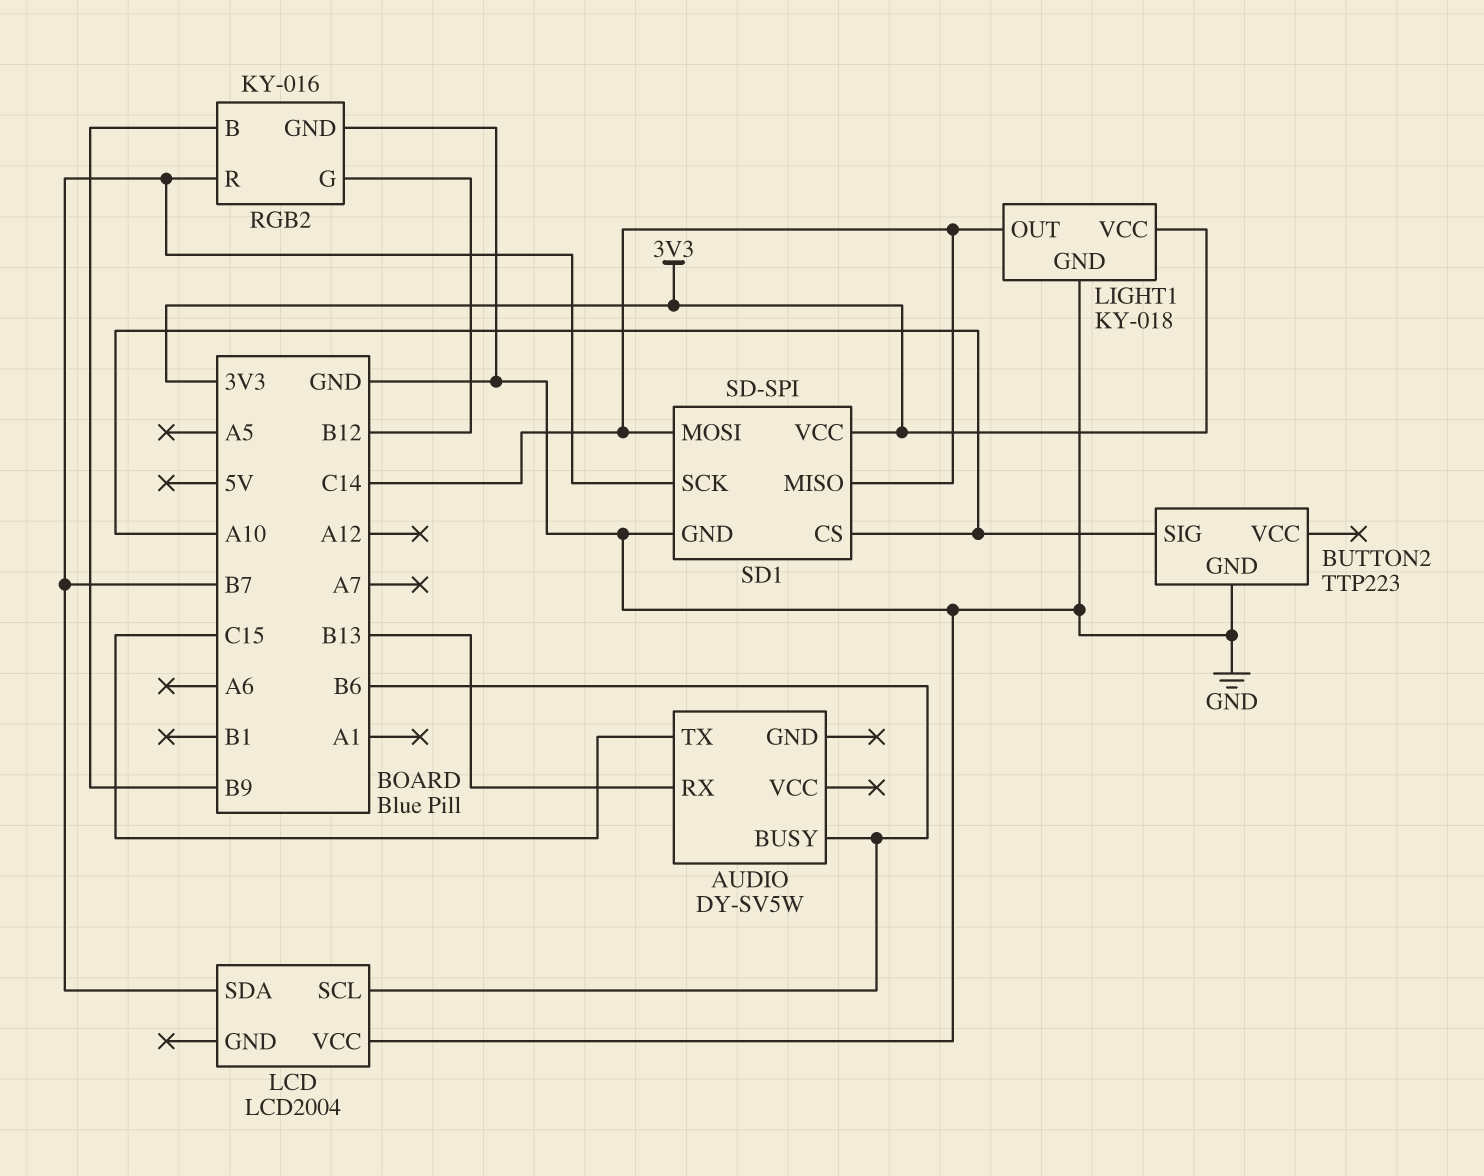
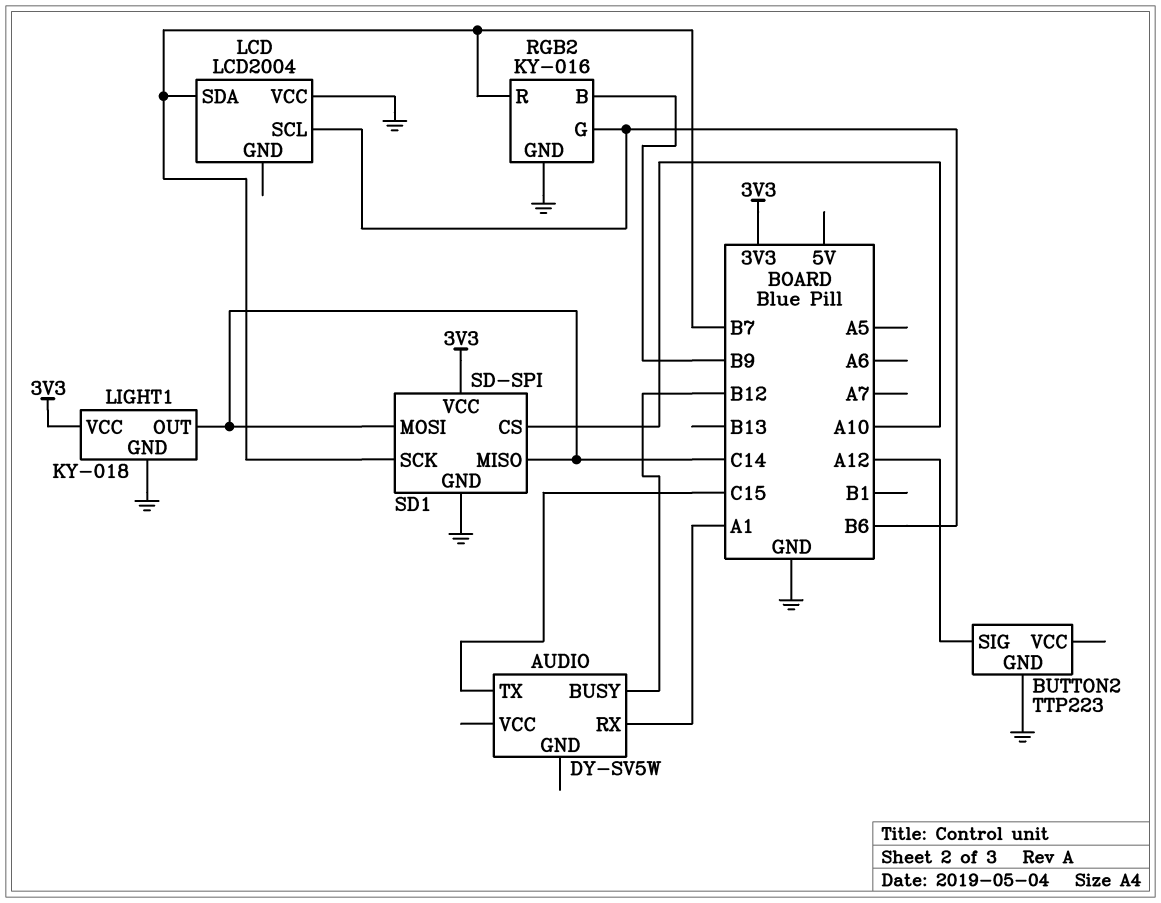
AUDIO pin BUSY: B6 -> B12
AUDIO pin RX: B13 -> A1
BUTTON2 pin SIG: A10 -> A12
RGB2 pin G: B12 -> B6

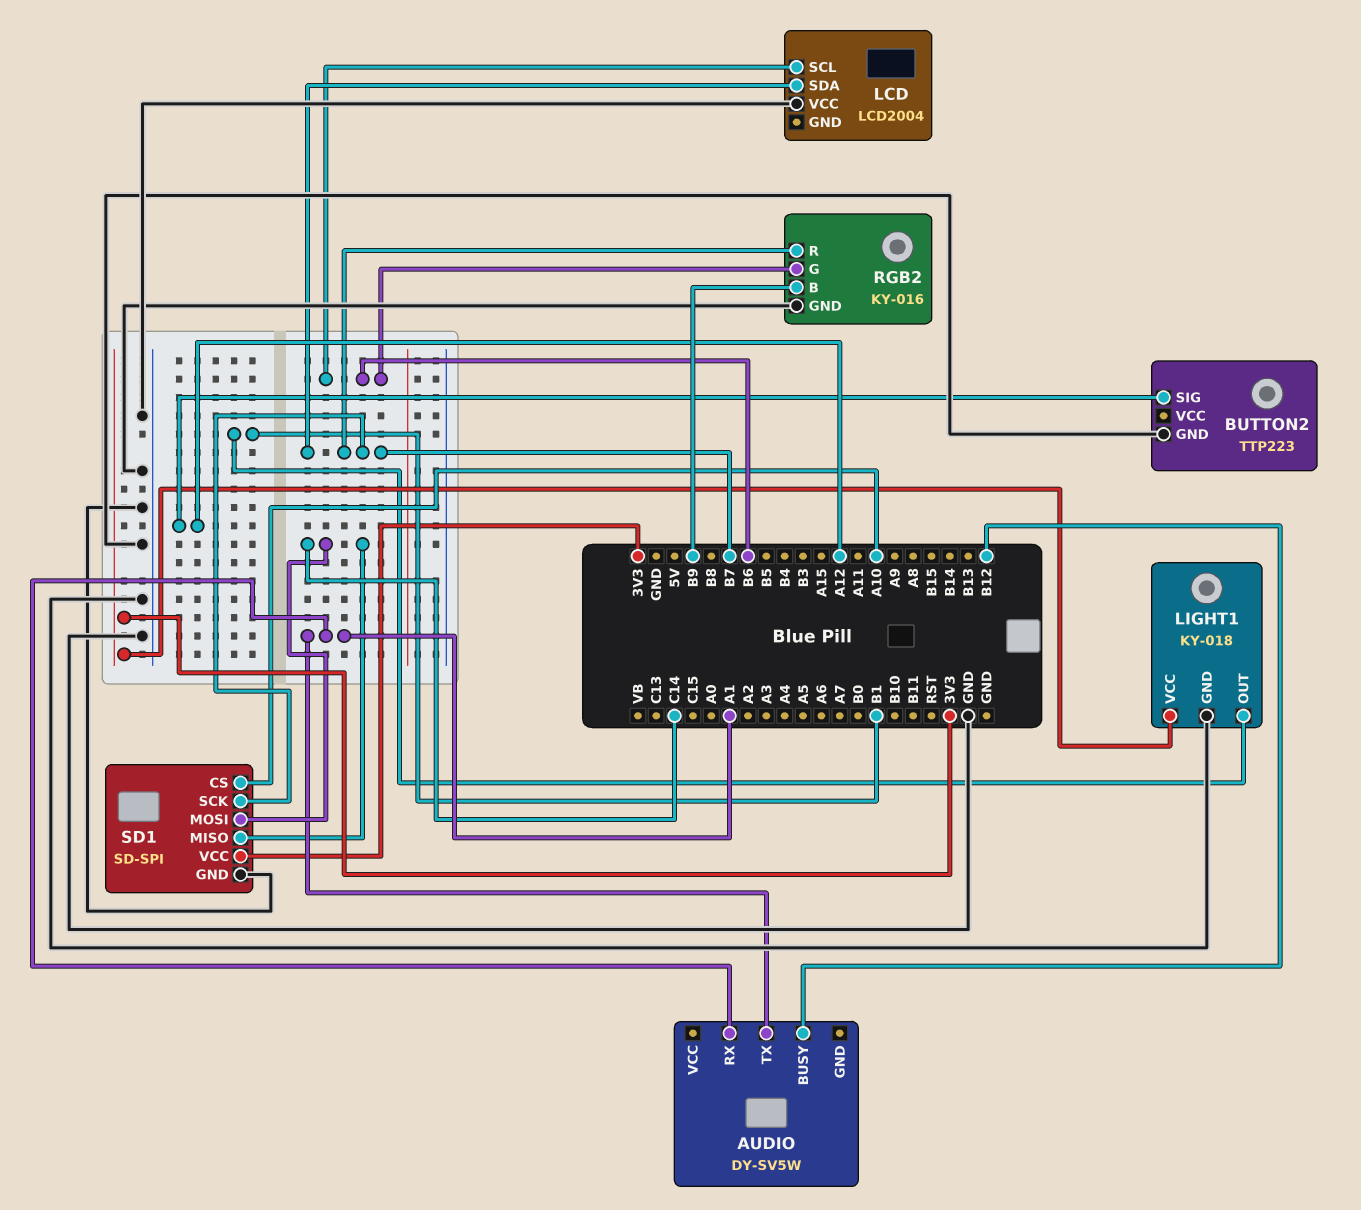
AUDIO pin TX: C15 -> A1
LIGHT1 pin OUT: C14 -> B1

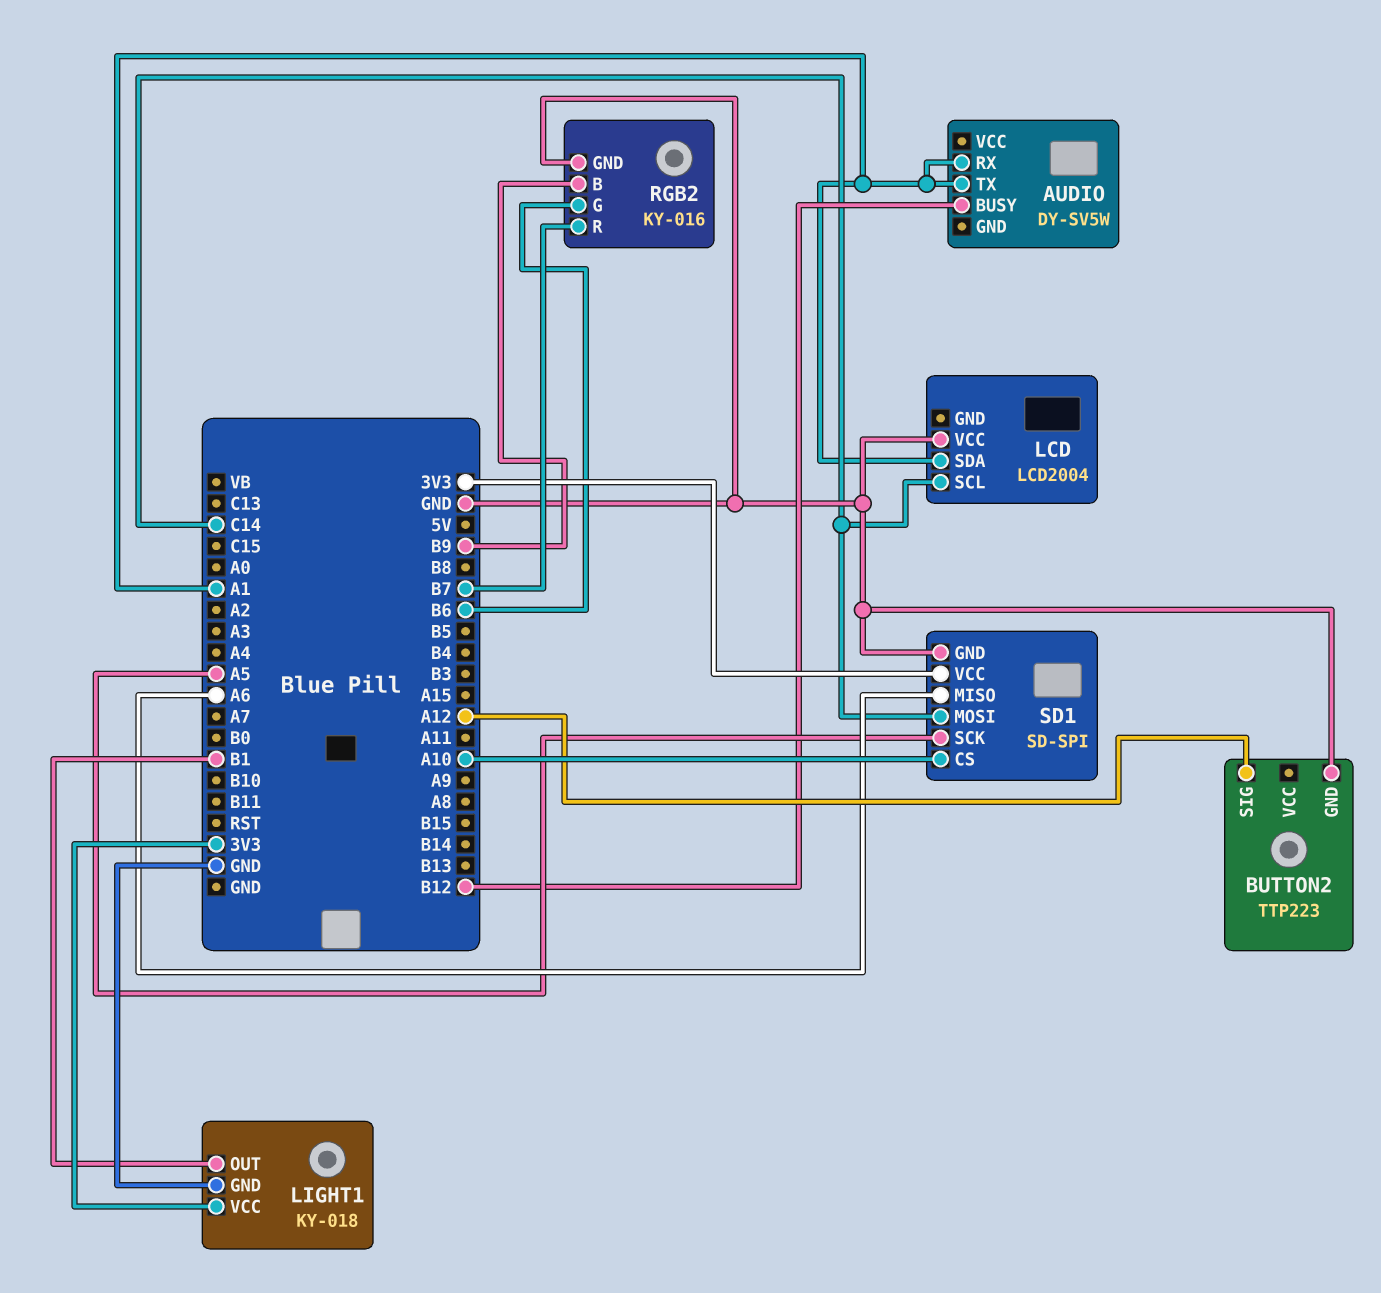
LCD pin SCL: B6 -> C14
LCD pin SDA: B7 -> A1
SD1 pin MISO: C14 -> A6
SD1 pin SCK: B7 -> A5

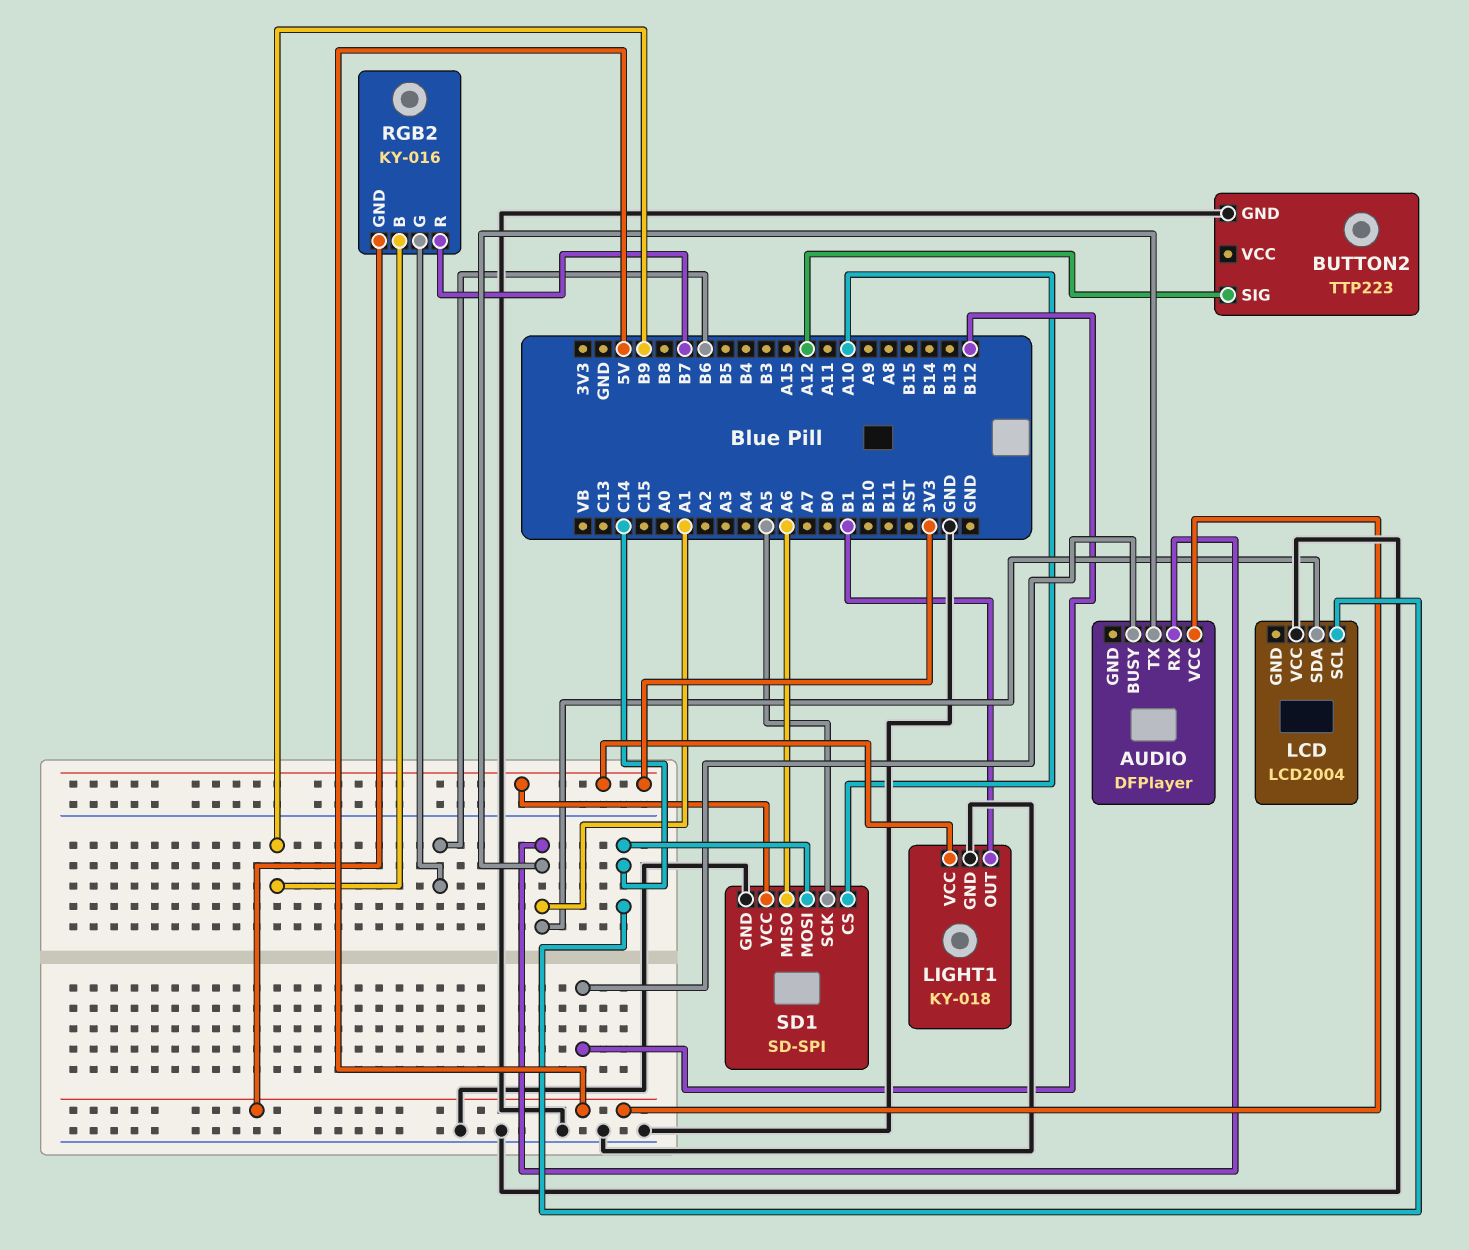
AUDIO: DY-SV5W -> DFPlayer
AUDIO pin VCC: none -> 5V
RGB2 pin GND: GND -> 5V

